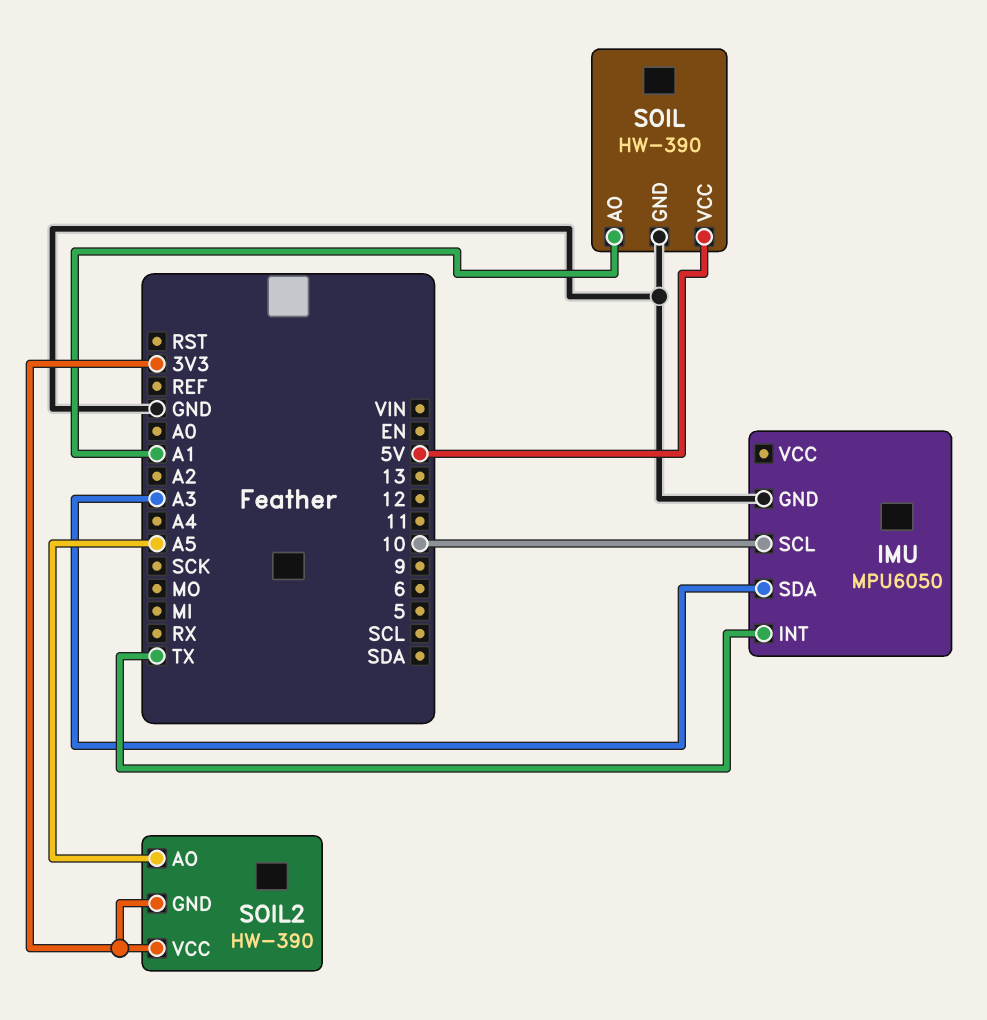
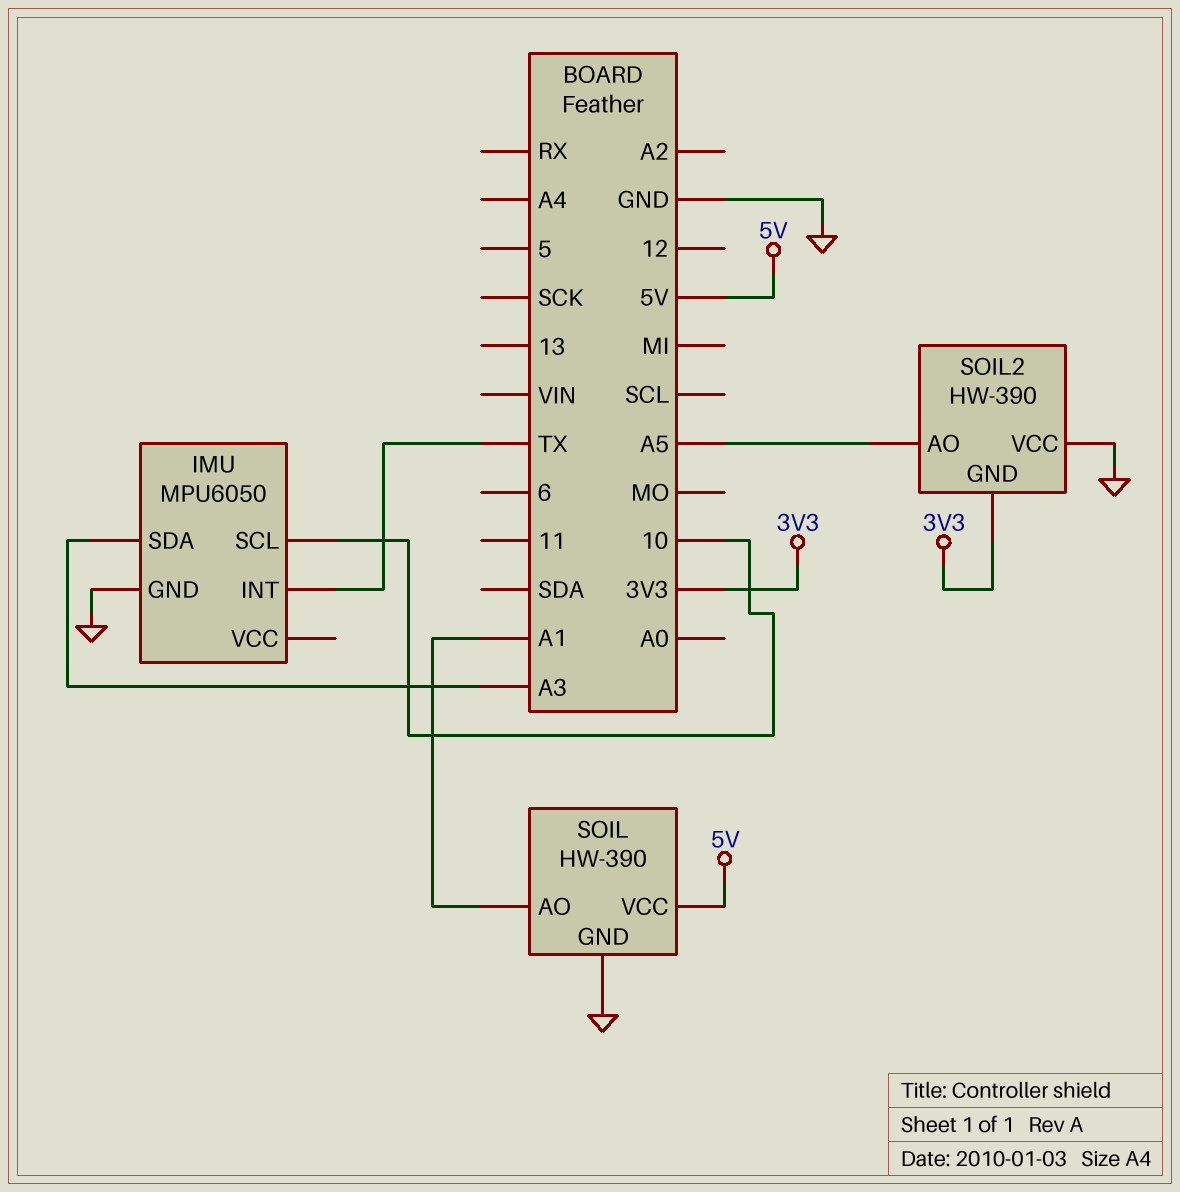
SOIL2 pin VCC: 3V3 -> GND

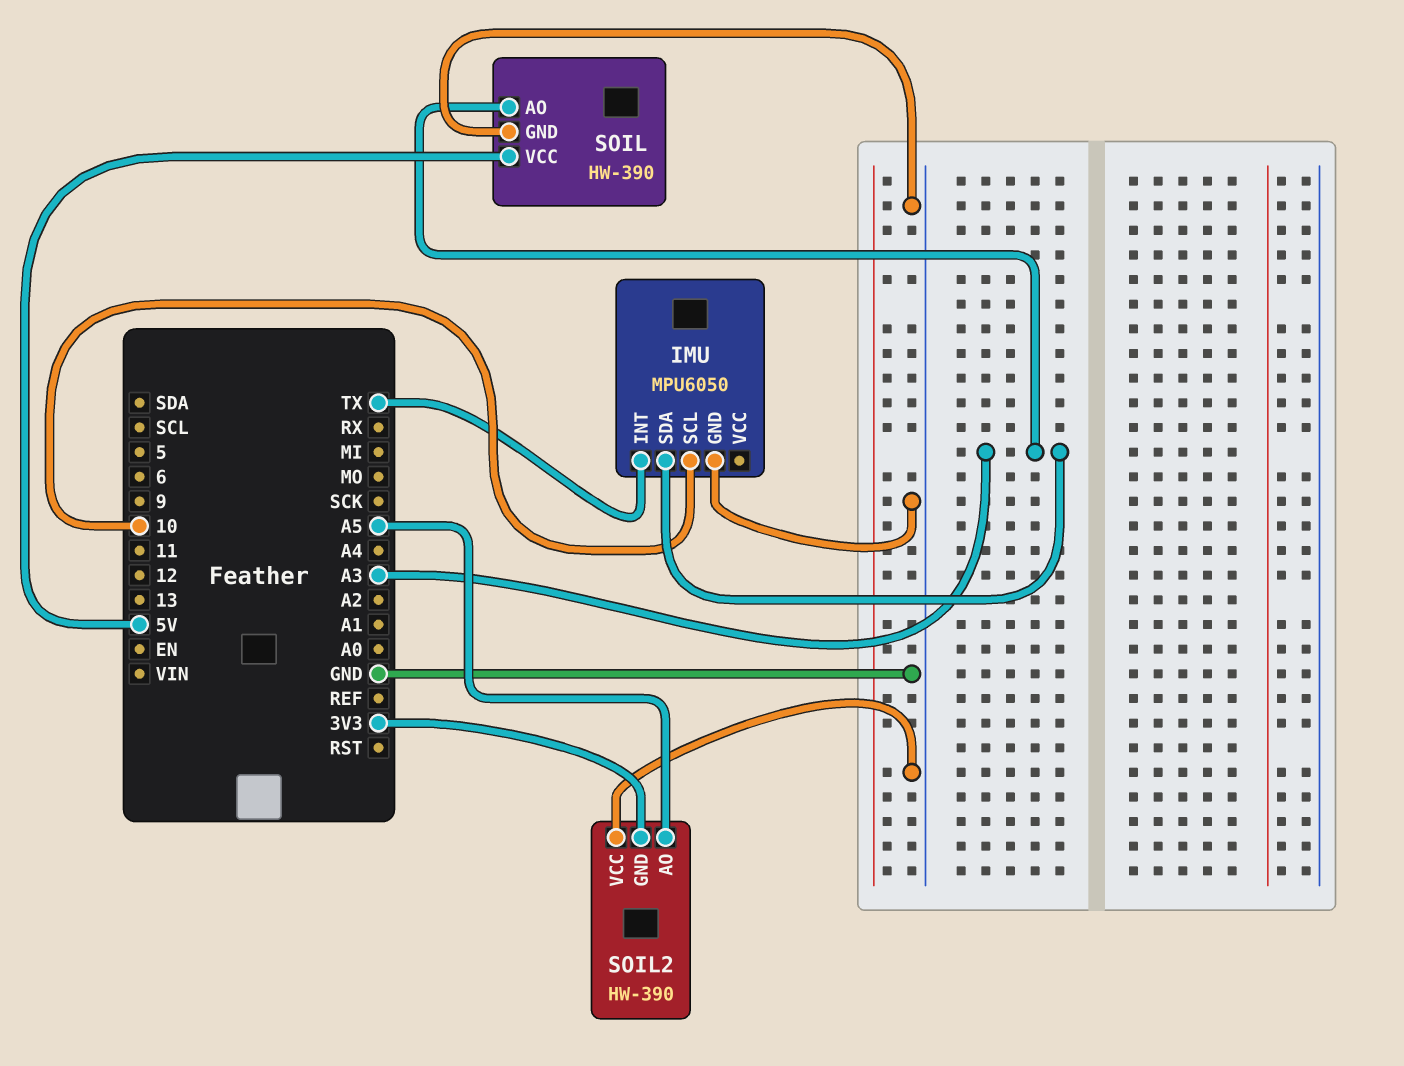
SOIL pin AO: A1 -> A3

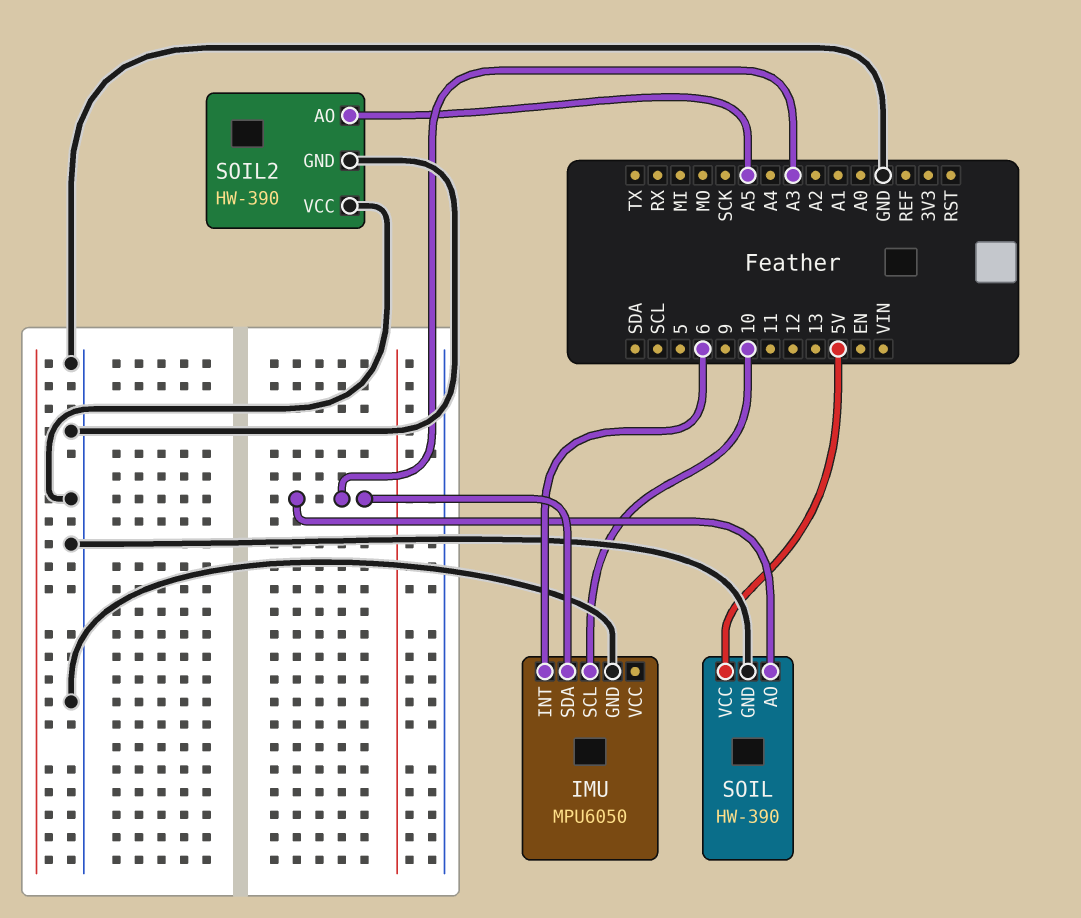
IMU pin INT: TX -> 6
SOIL2 pin GND: 3V3 -> GND

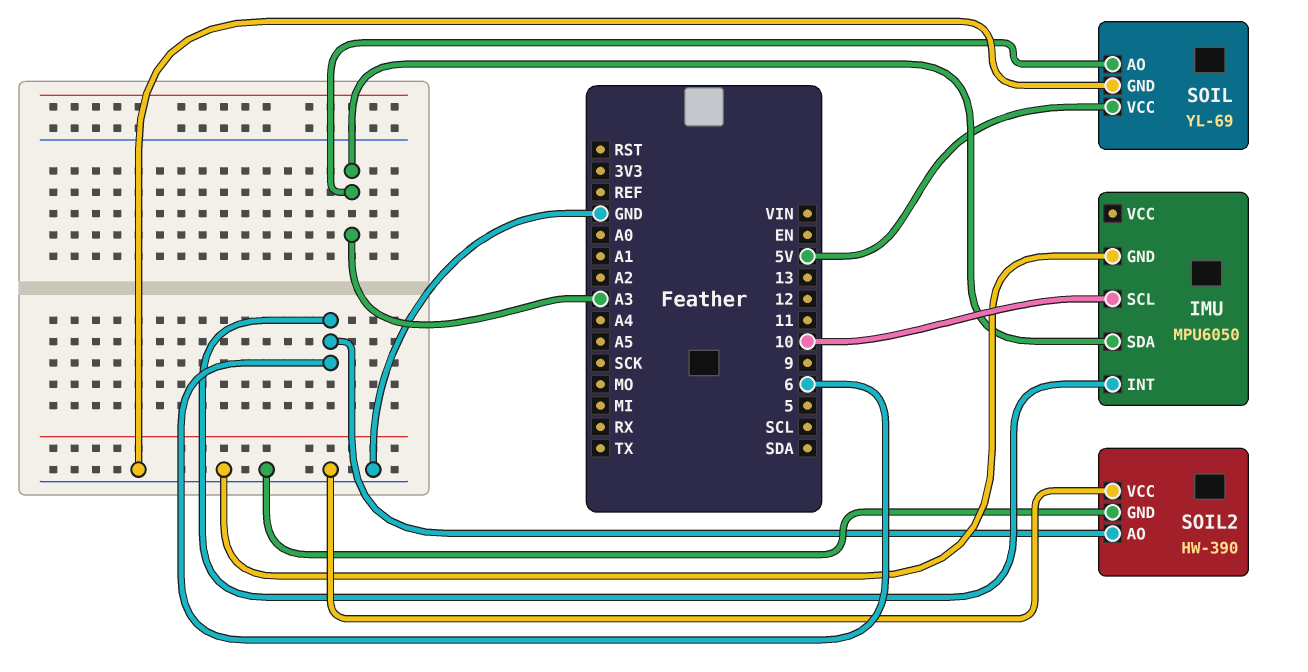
SOIL: HW-390 -> YL-69
SOIL2 pin AO: A5 -> 6

